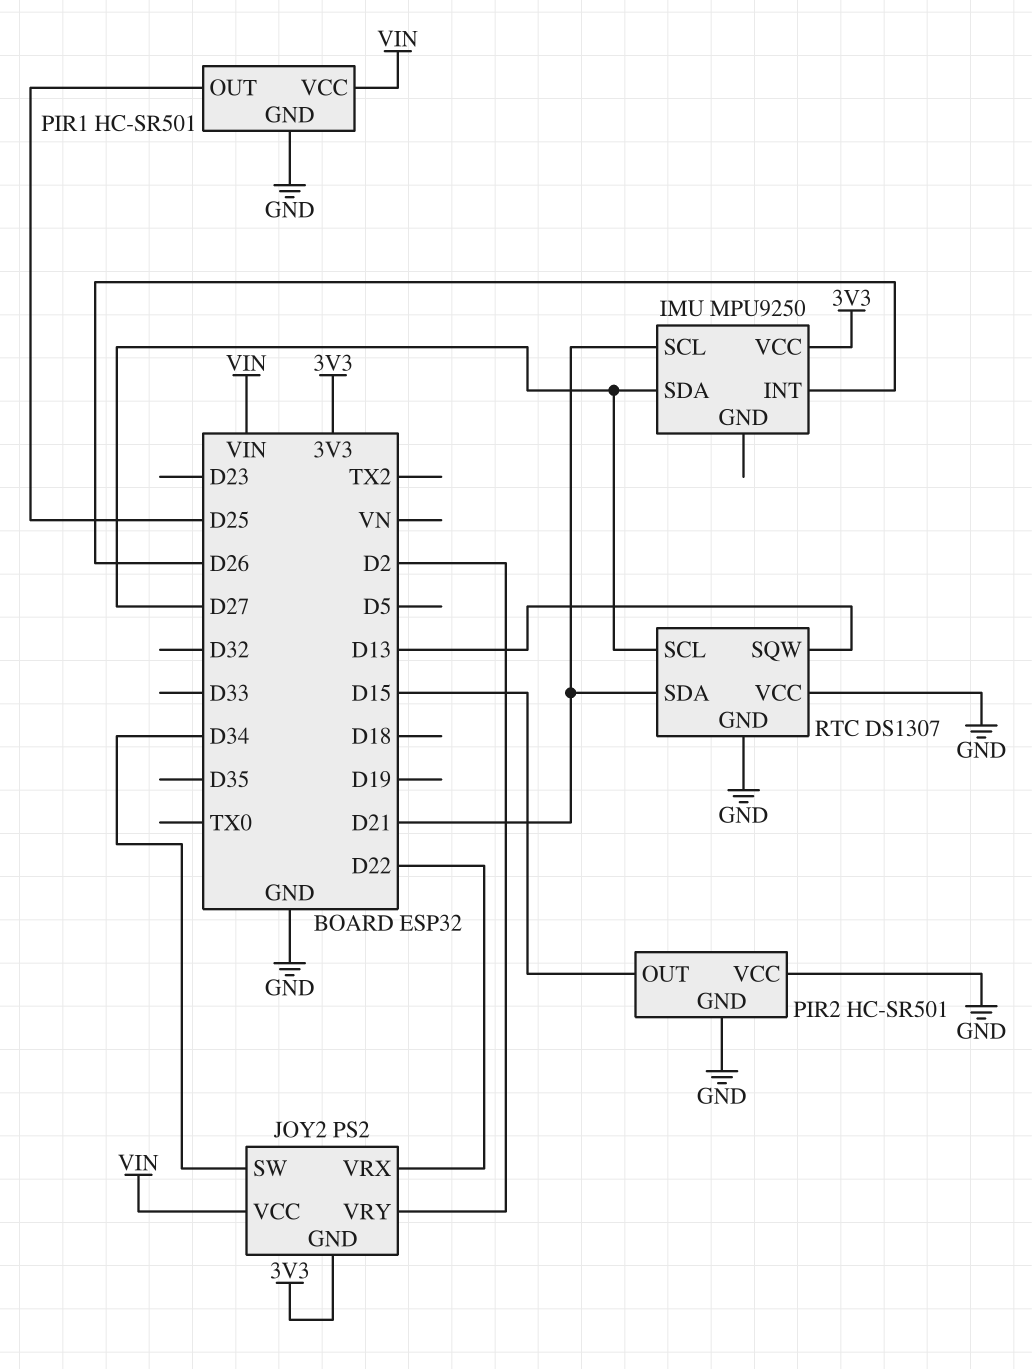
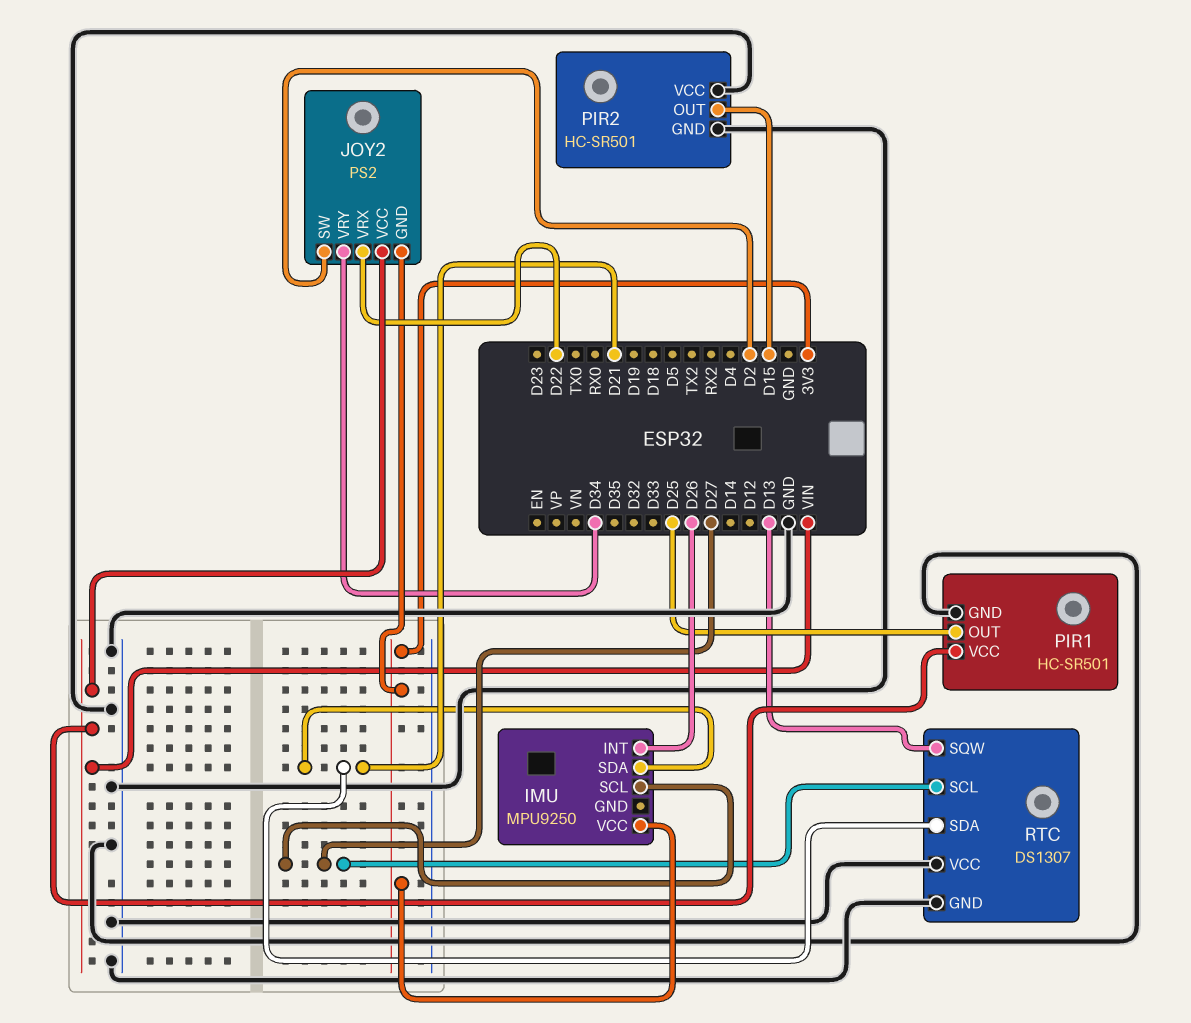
IMU pin SCL: D21 -> D27
IMU pin SDA: D27 -> D21
JOY2 pin SW: D34 -> D2
JOY2 pin VRY: D2 -> D34

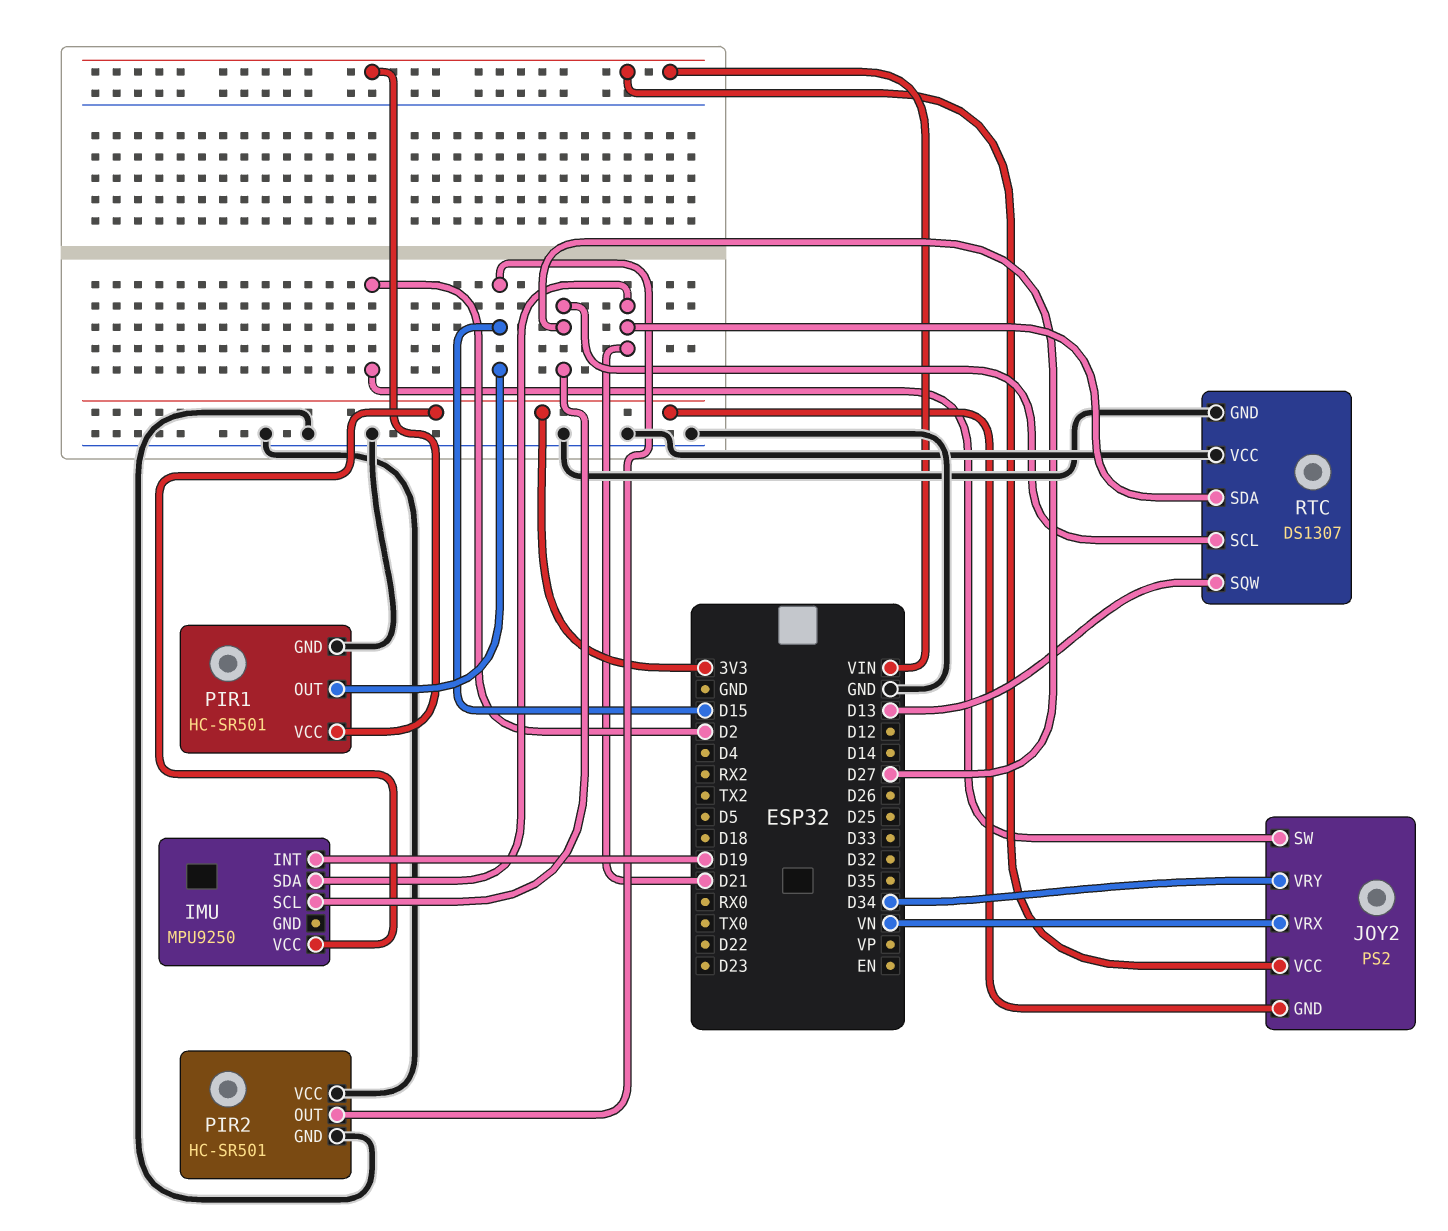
IMU pin INT: D26 -> D19
JOY2 pin VRX: D22 -> VN
PIR1 pin OUT: D25 -> D15

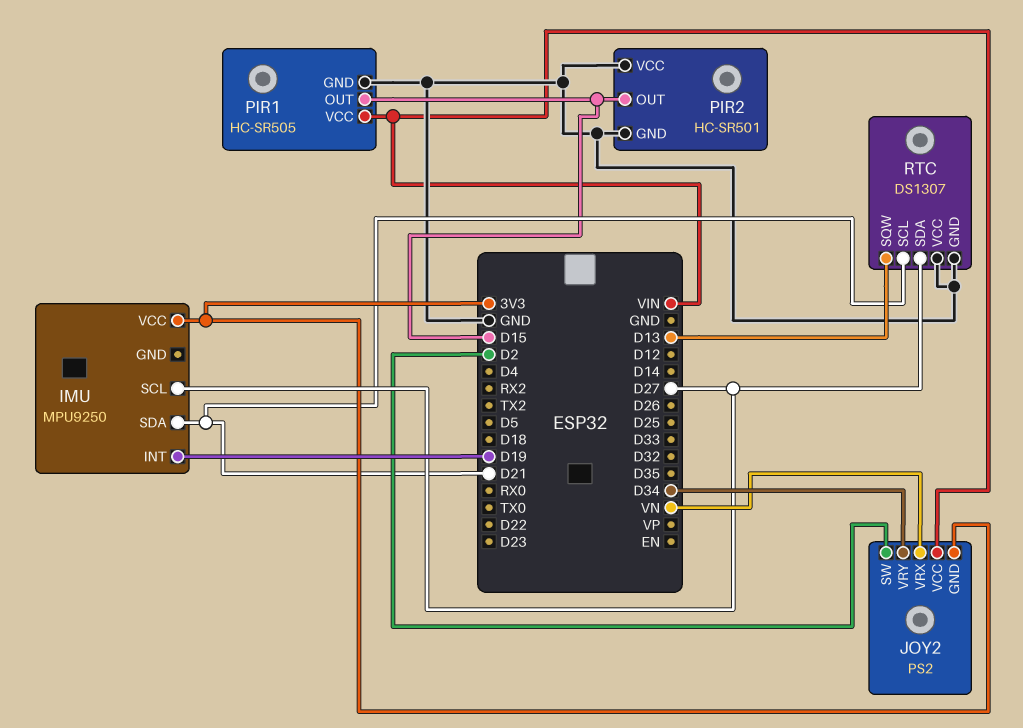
PIR1: HC-SR501 -> HC-SR505
RTC pin SCL: D27 -> D21
RTC pin SDA: D21 -> D27

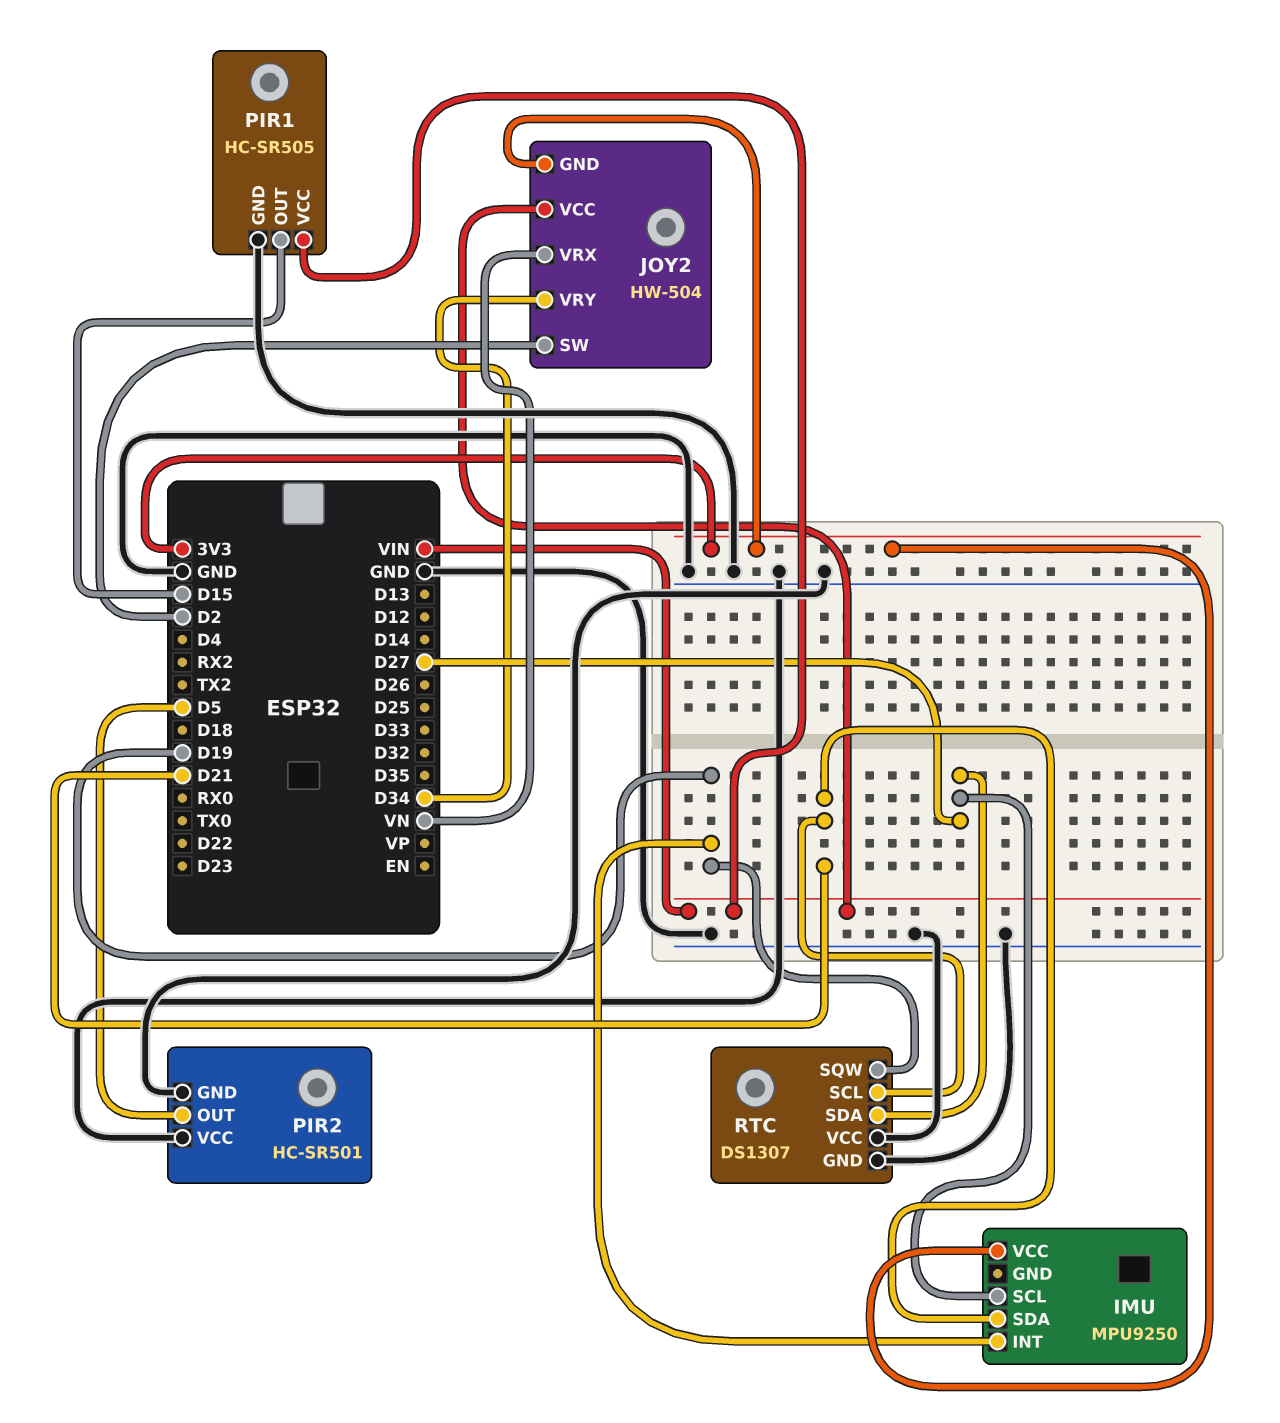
JOY2: PS2 -> HW-504
PIR2 pin OUT: D15 -> D5
RTC pin SQW: D13 -> D19

